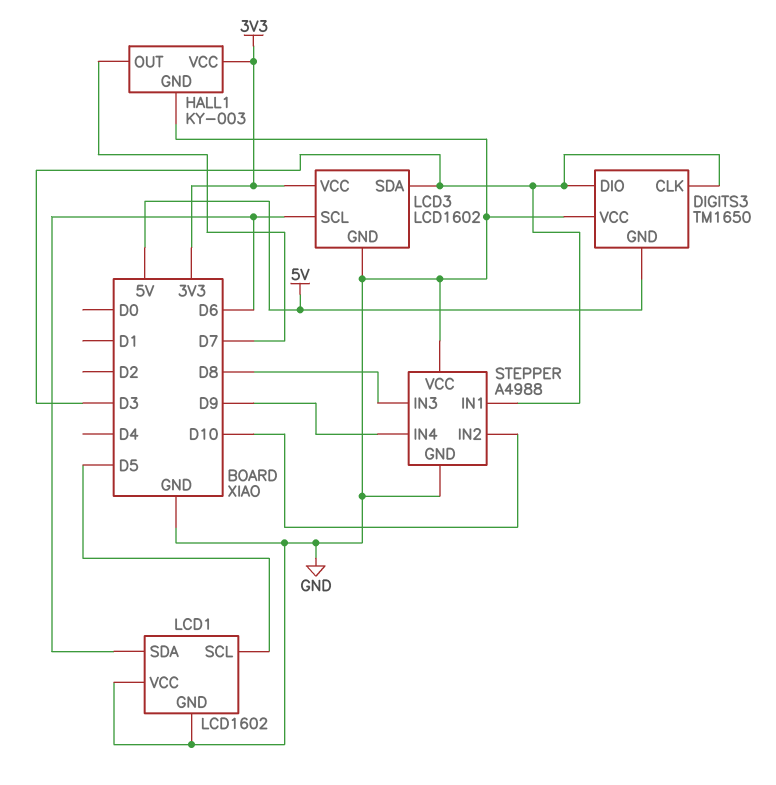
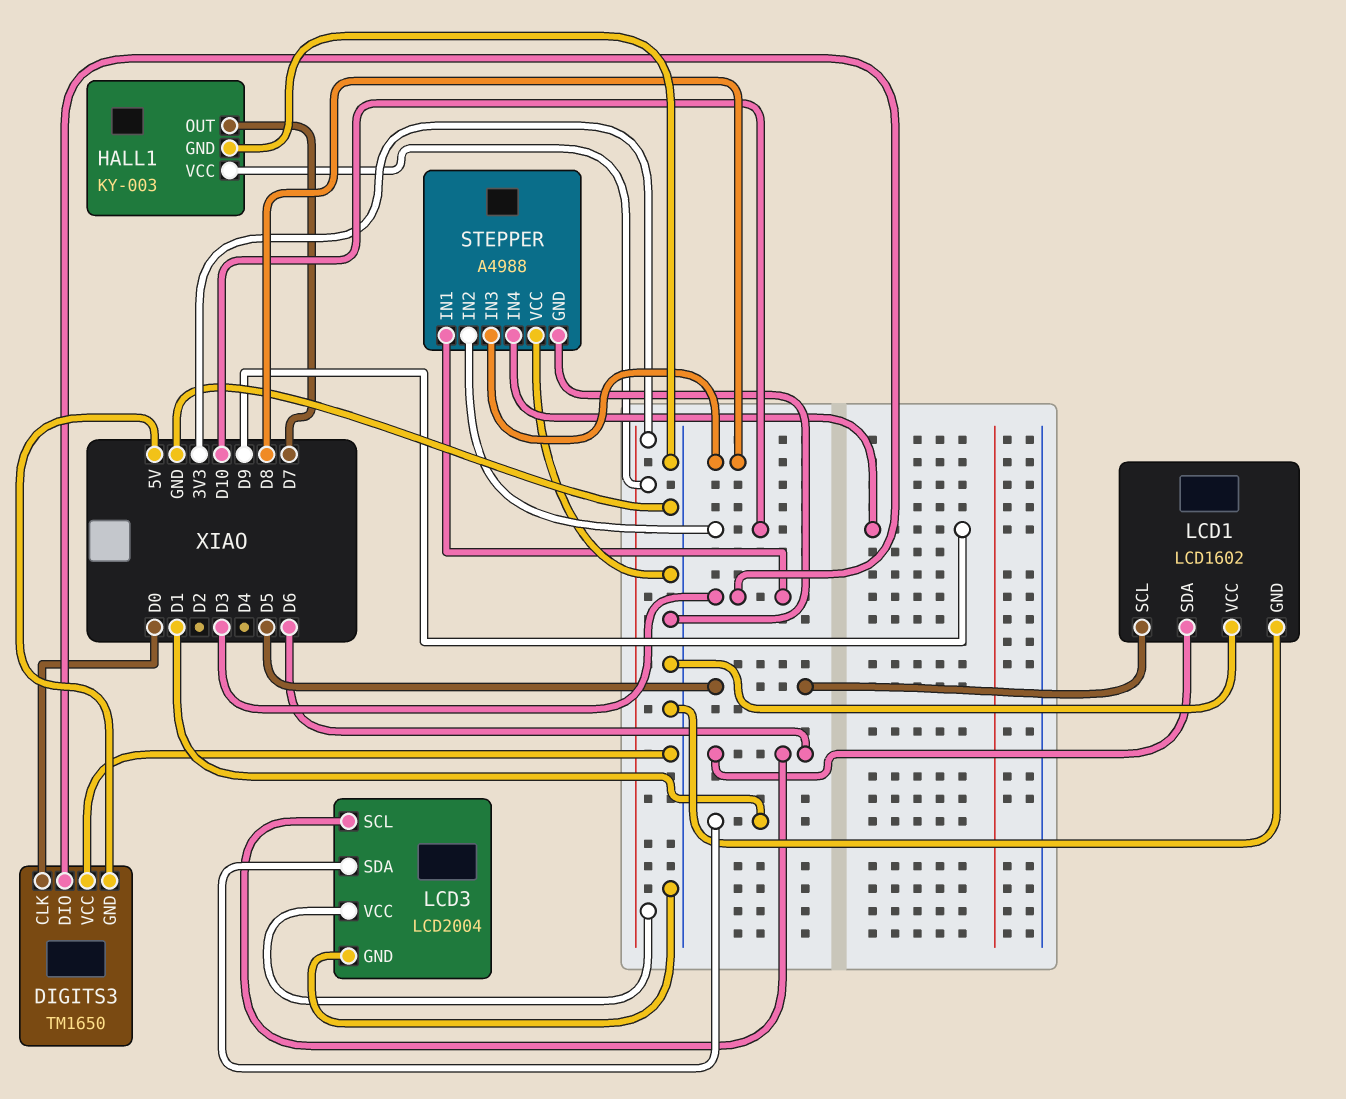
DIGITS3 pin CLK: D3 -> D0
LCD3: LCD1602 -> LCD2004
LCD3 pin SDA: D3 -> D1

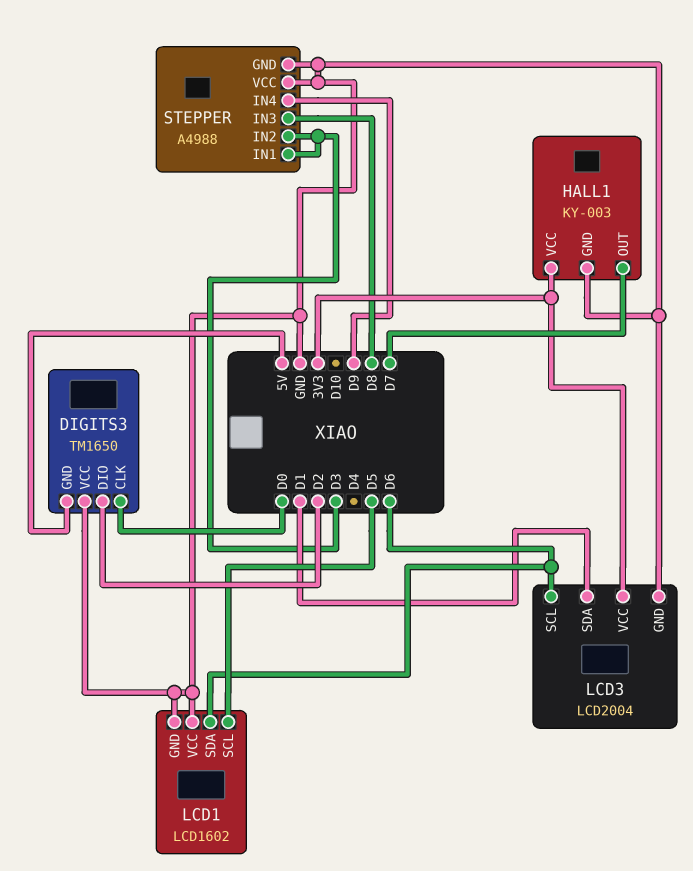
DIGITS3 pin DIO: D3 -> D2
STEPPER pin IN2: D10 -> D3

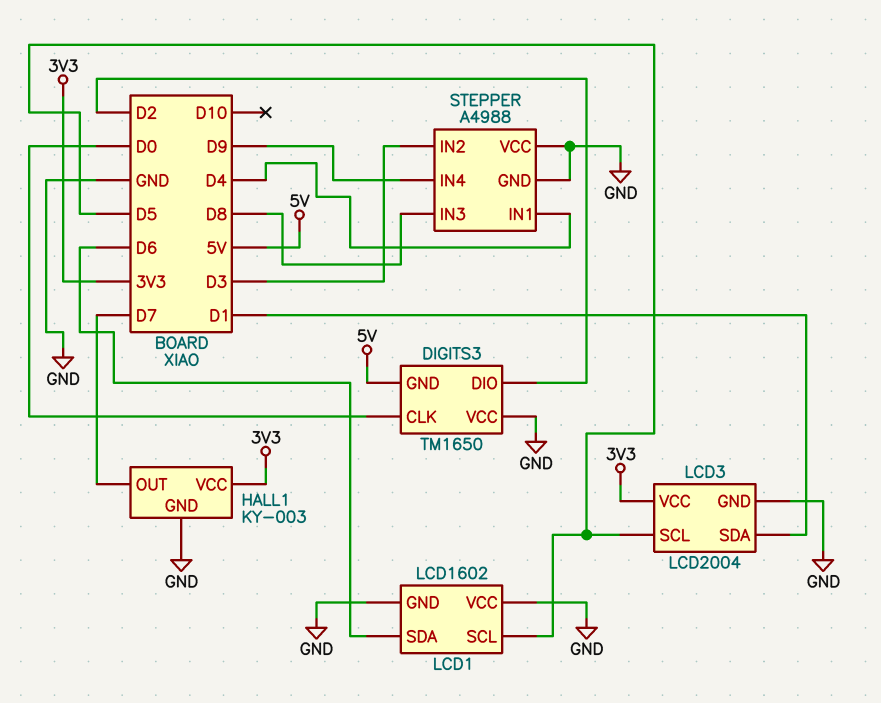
LCD3 pin SCL: D6 -> D5
STEPPER pin IN1: D3 -> D4

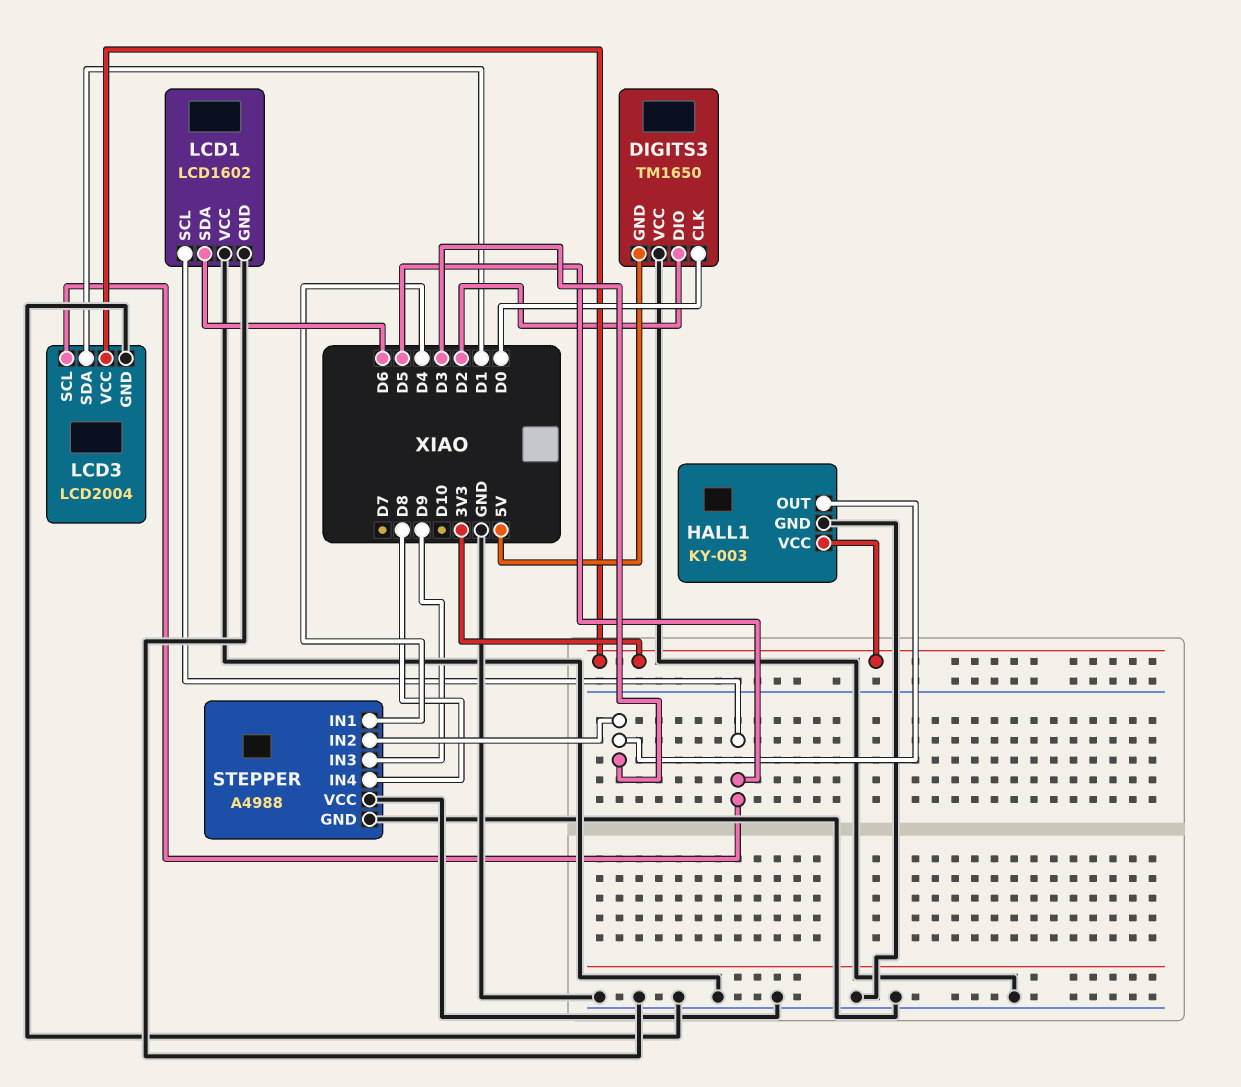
HALL1 pin OUT: D7 -> D3
STEPPER pin IN3: D8 -> D9
STEPPER pin IN4: D9 -> D8

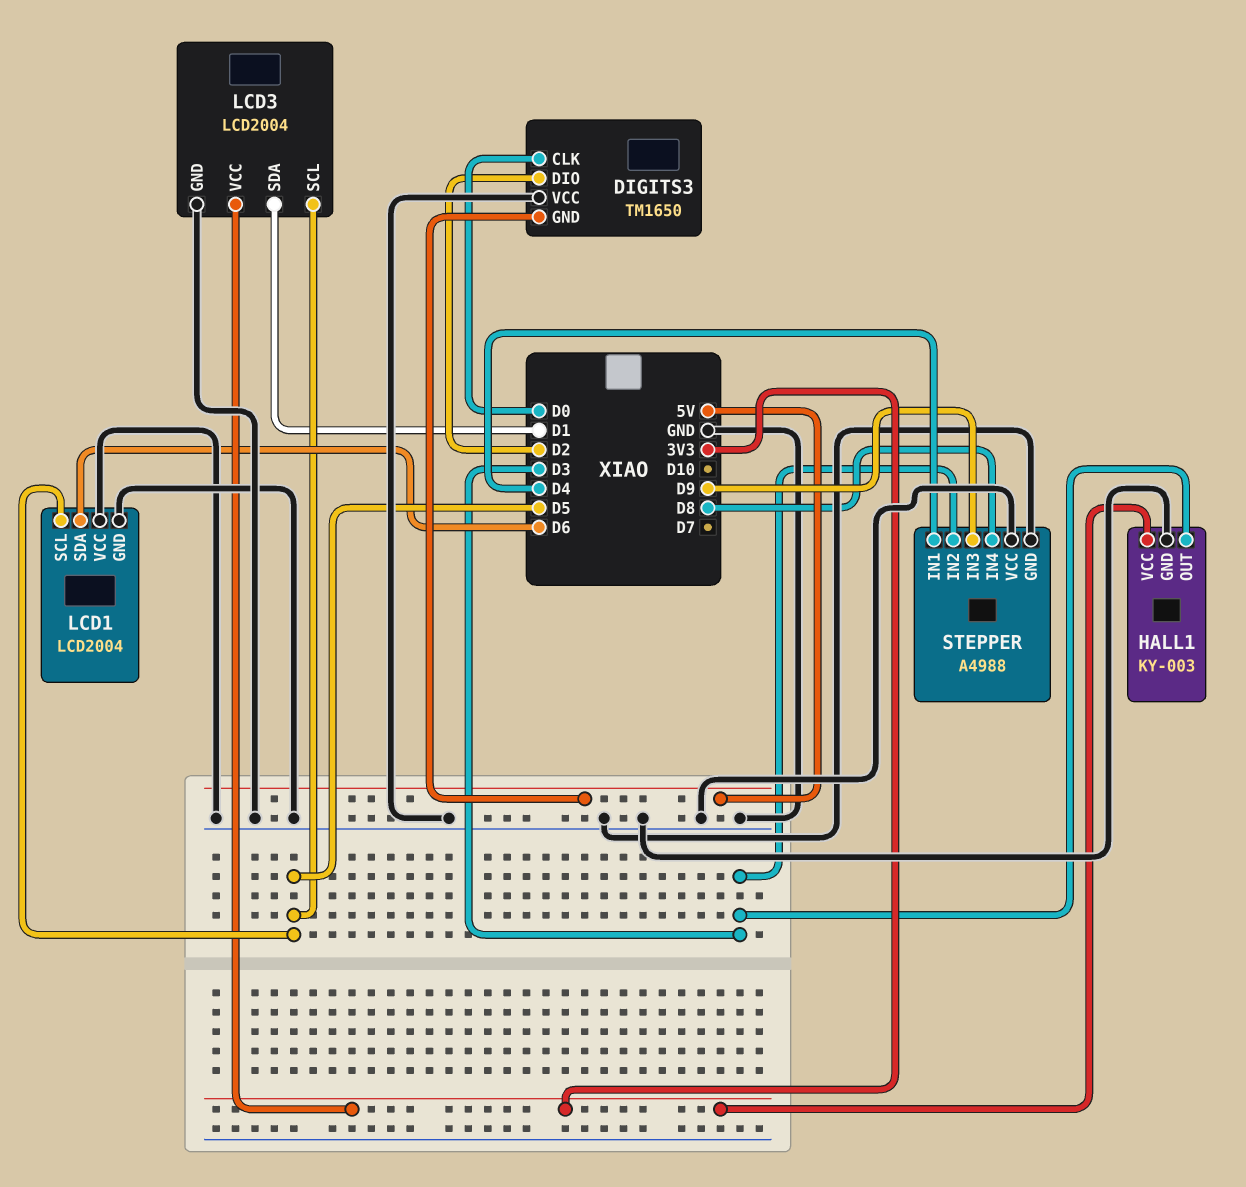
LCD1: LCD1602 -> LCD2004

